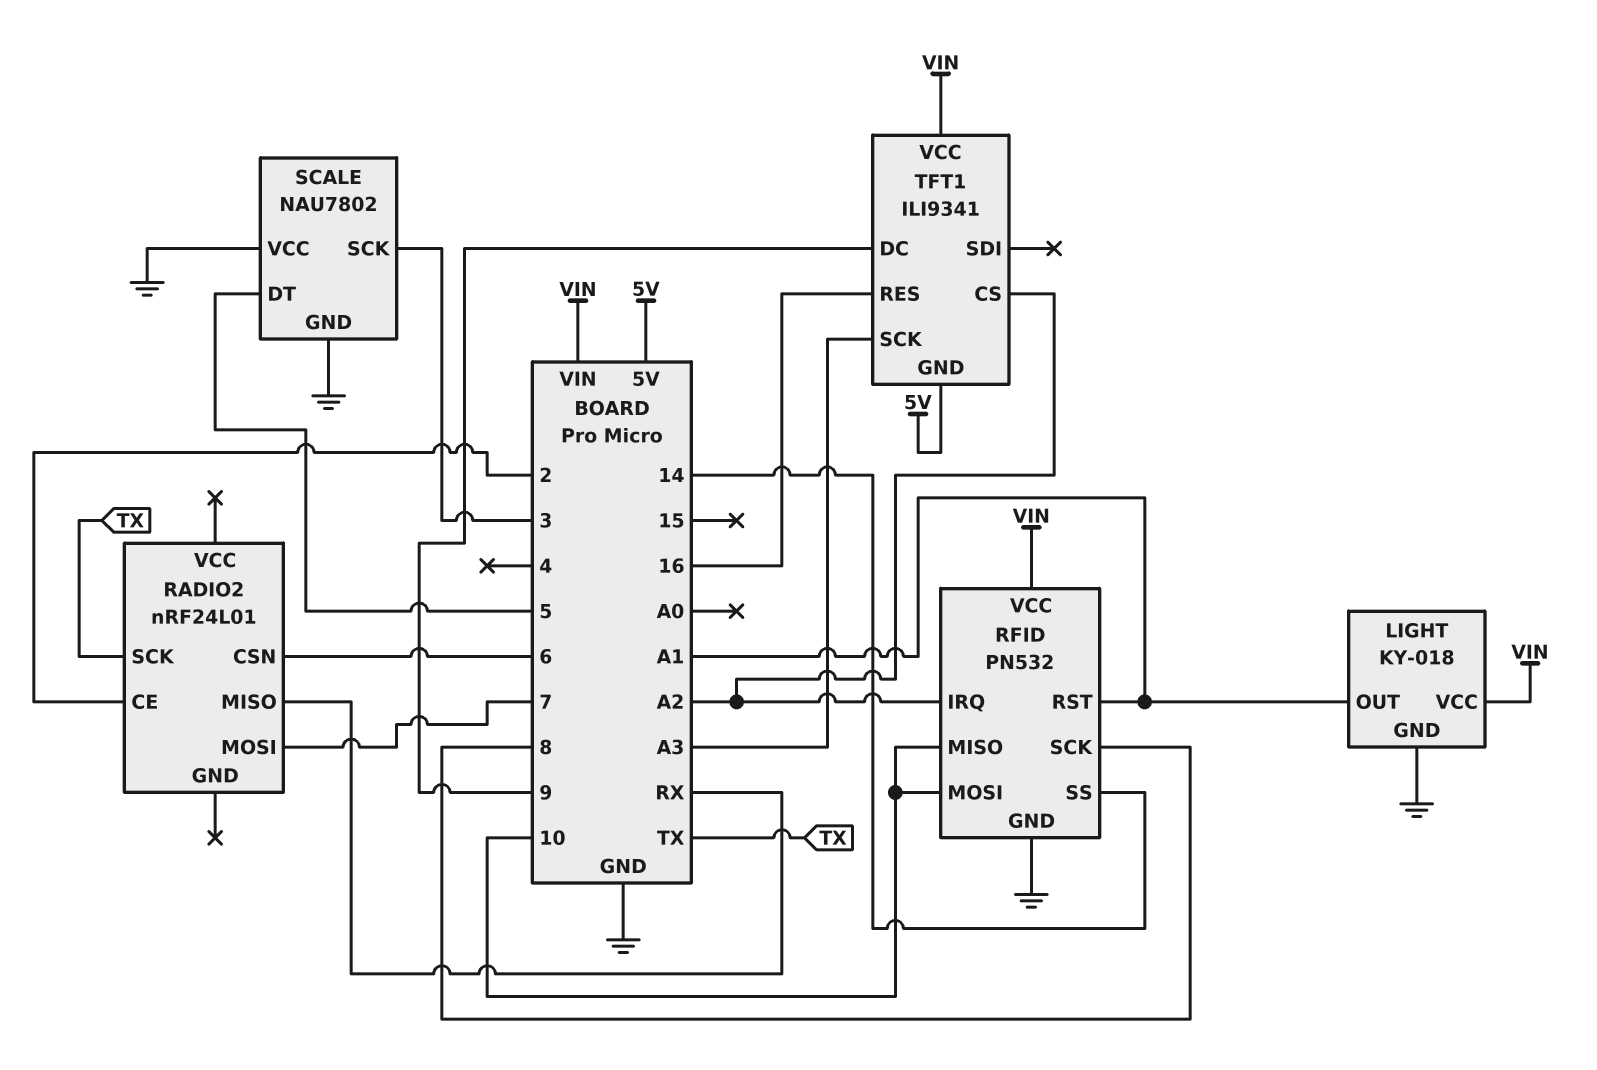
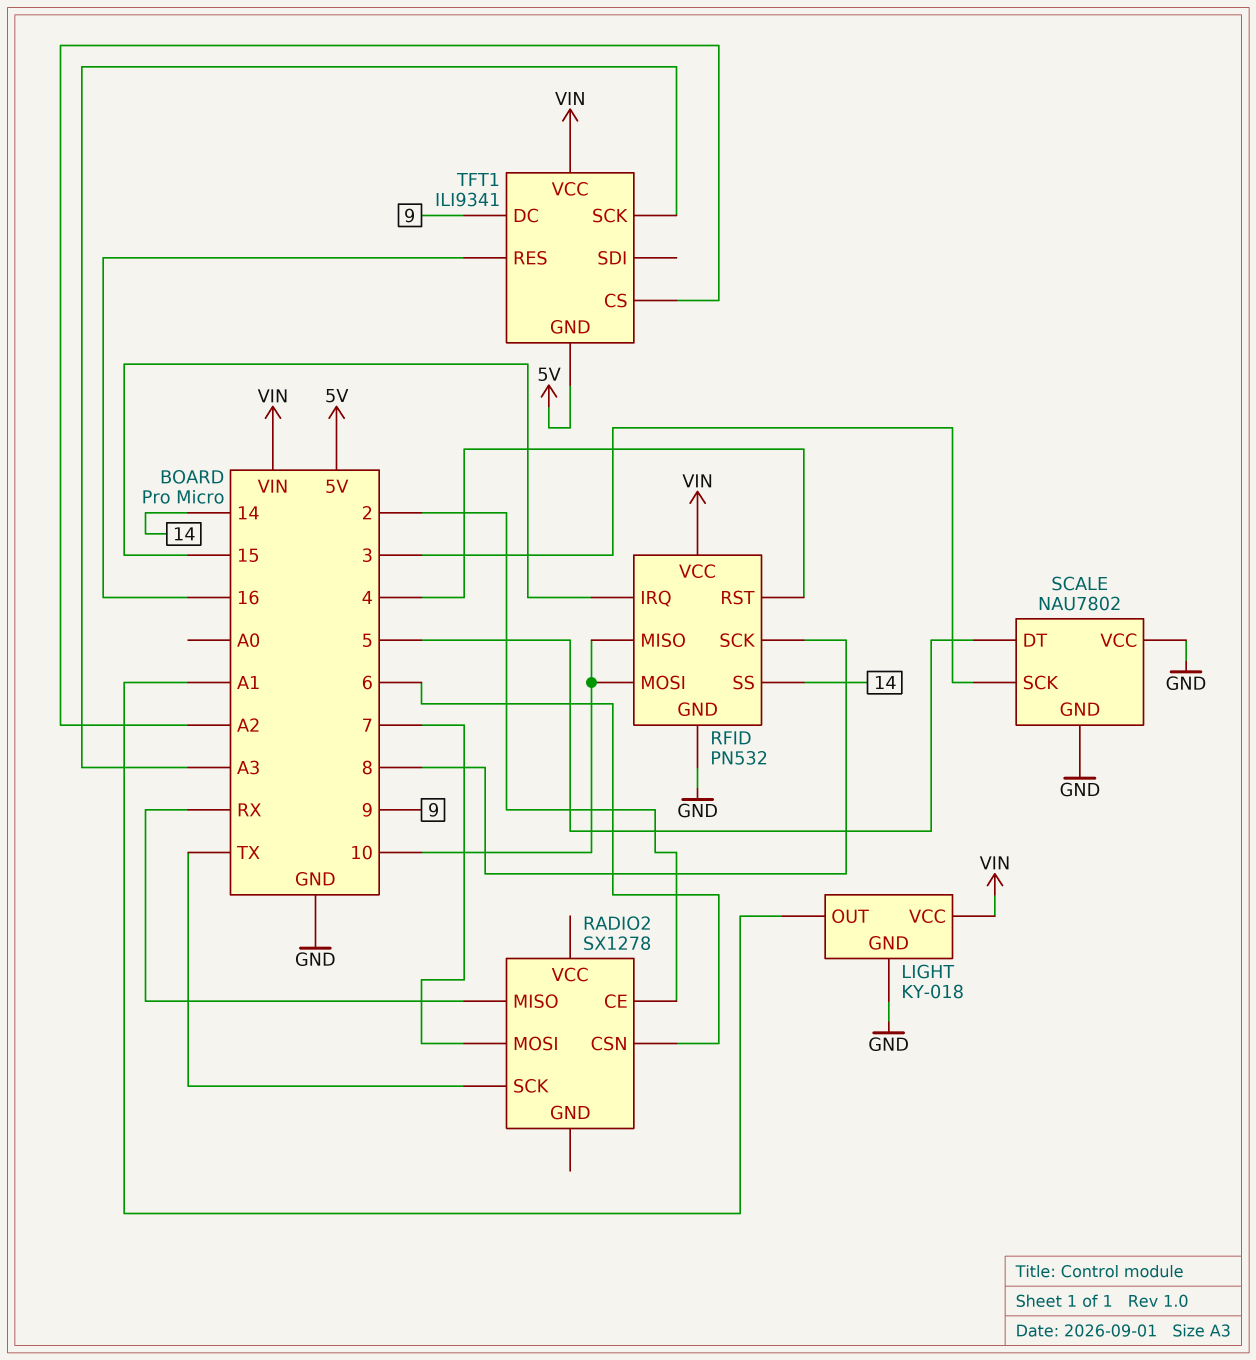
RADIO2: nRF24L01 -> SX1278
RFID pin IRQ: A2 -> 15
RFID pin RST: A1 -> 4

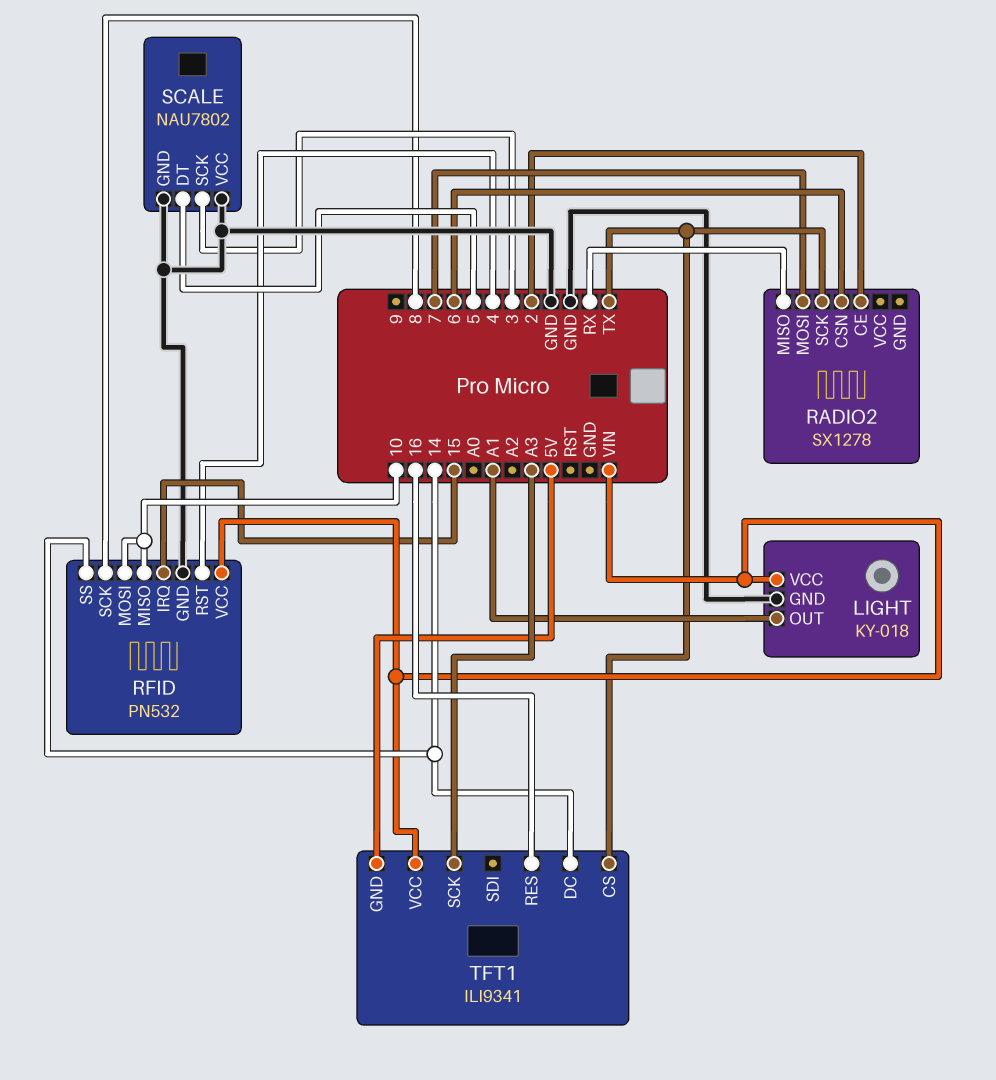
TFT1 pin CS: A2 -> TX
TFT1 pin DC: 9 -> 14

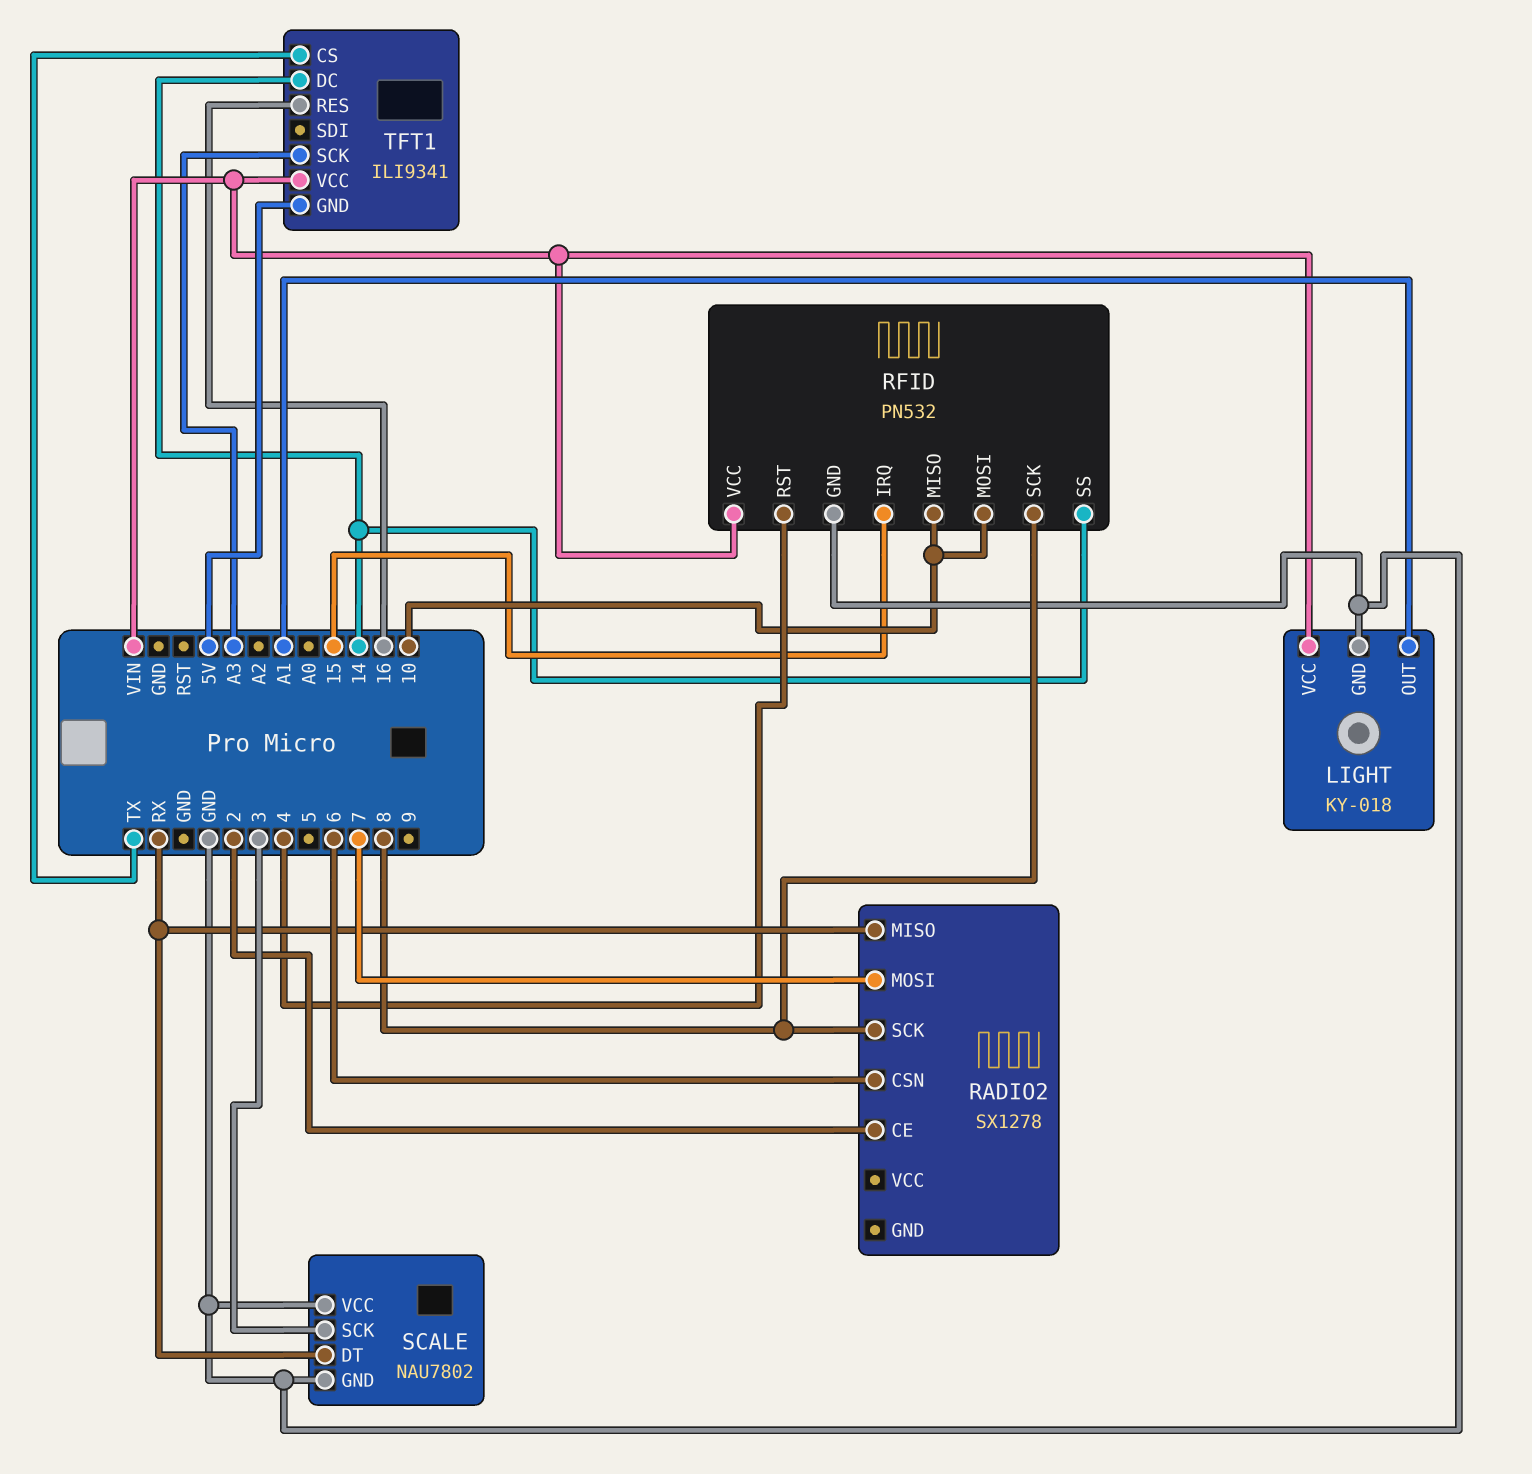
RADIO2 pin SCK: TX -> 8
SCALE pin DT: 5 -> RX

